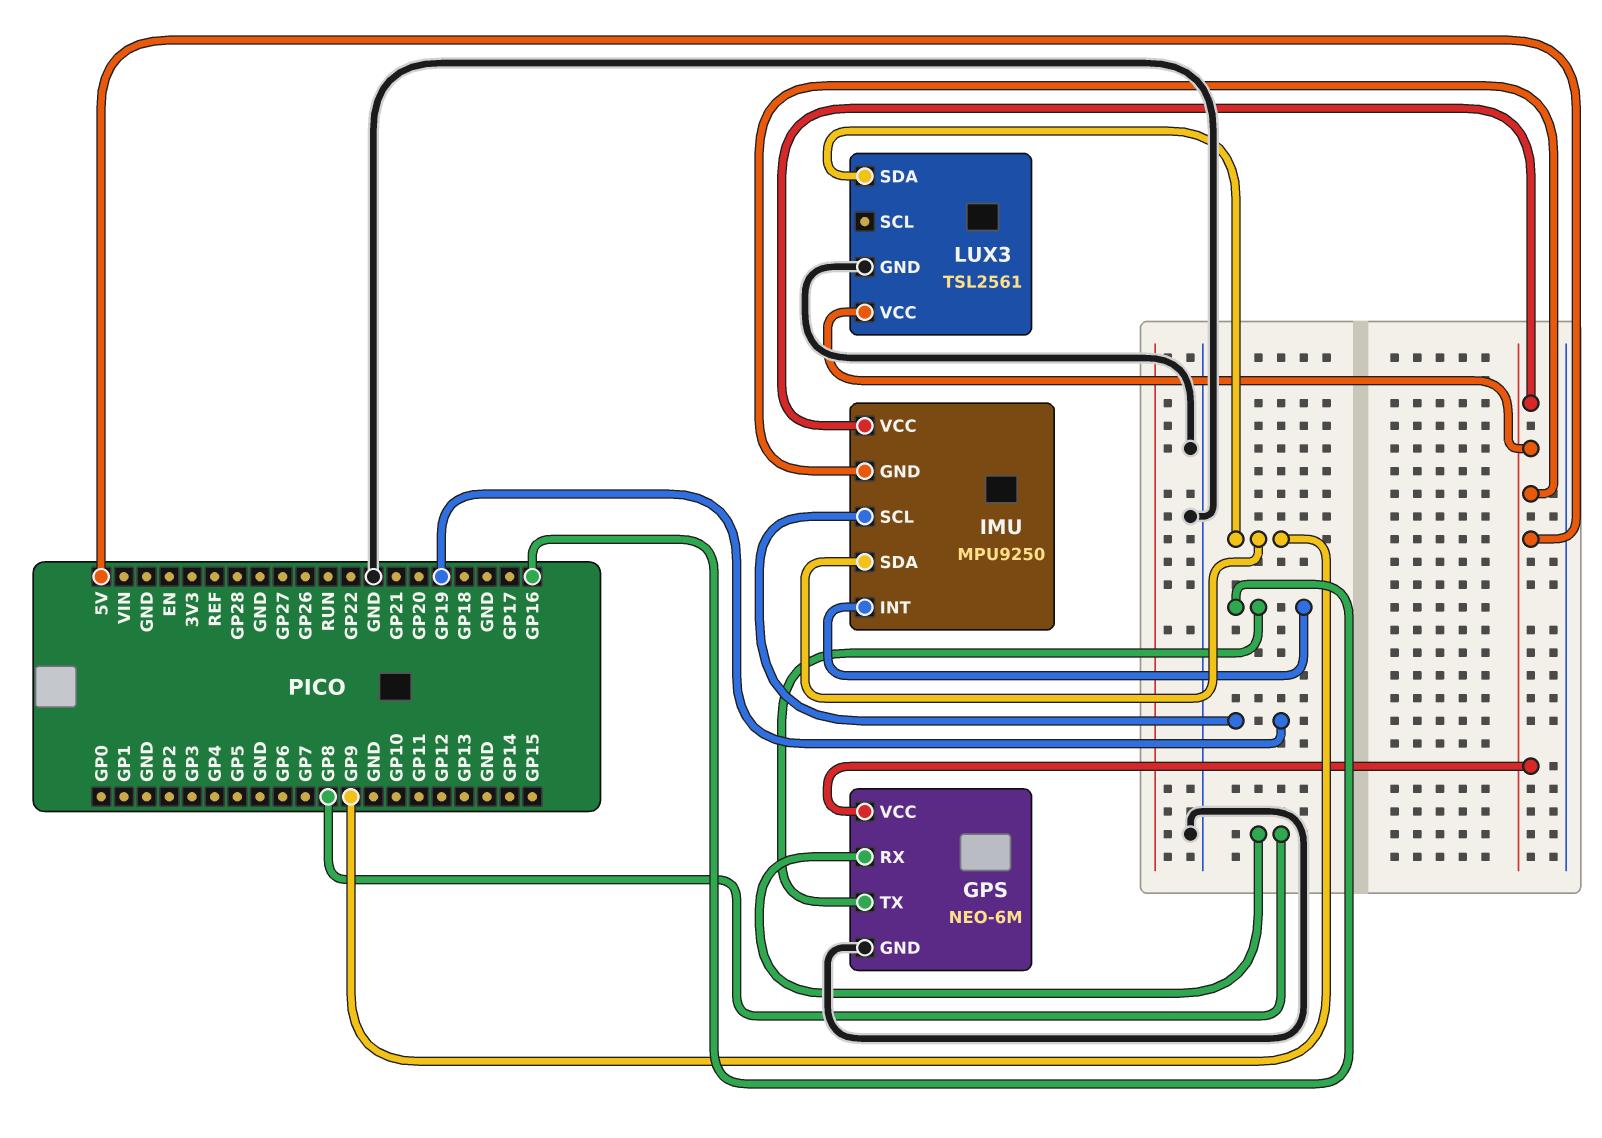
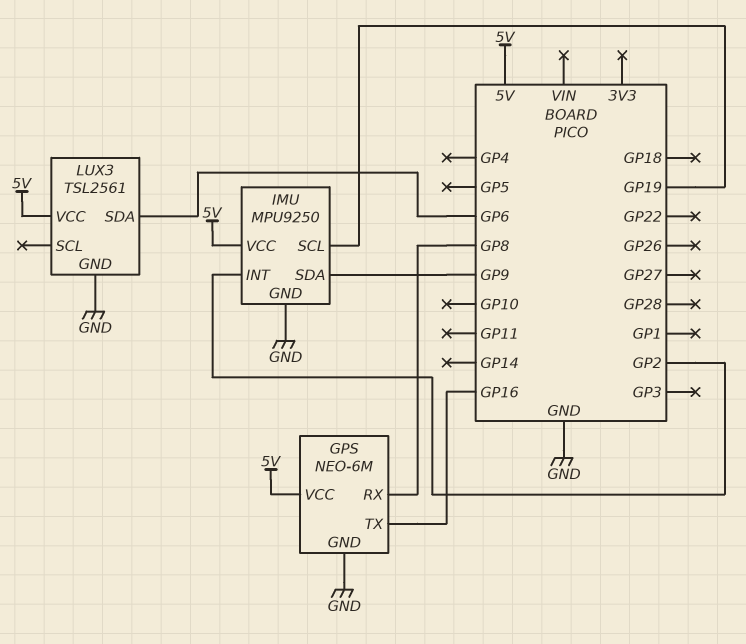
IMU pin GND: 5V -> GND
IMU pin INT: GP16 -> GP2
LUX3 pin SDA: GP9 -> GP6

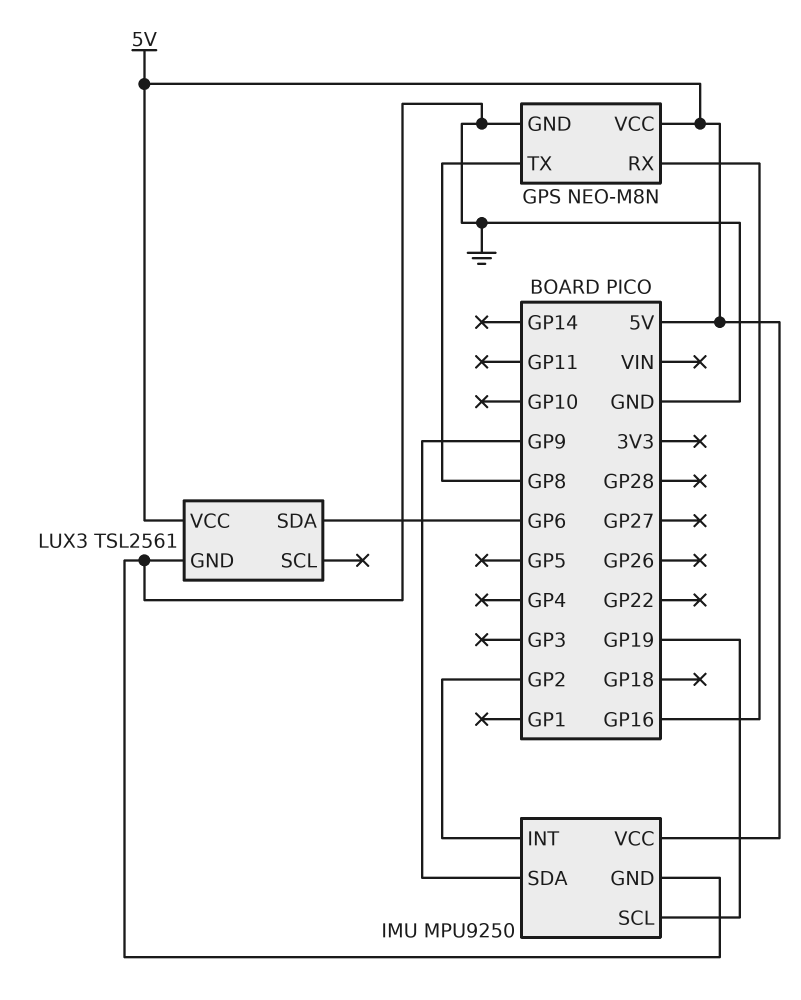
GPS: NEO-6M -> NEO-M8N
GPS pin RX: GP8 -> GP16
GPS pin TX: GP16 -> GP8

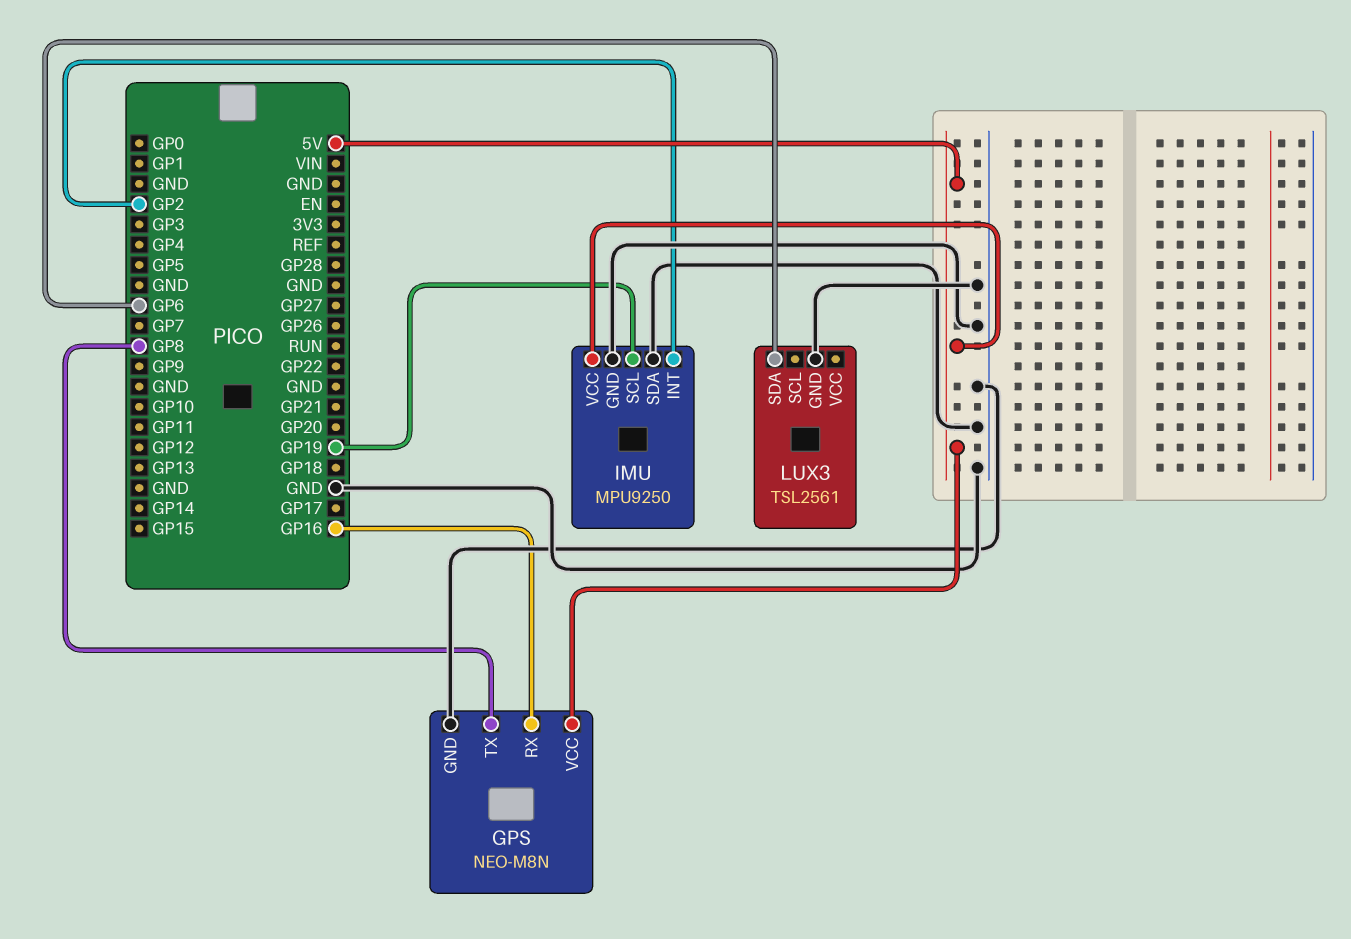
IMU pin SDA: GP9 -> GND
LUX3 pin VCC: 5V -> none

